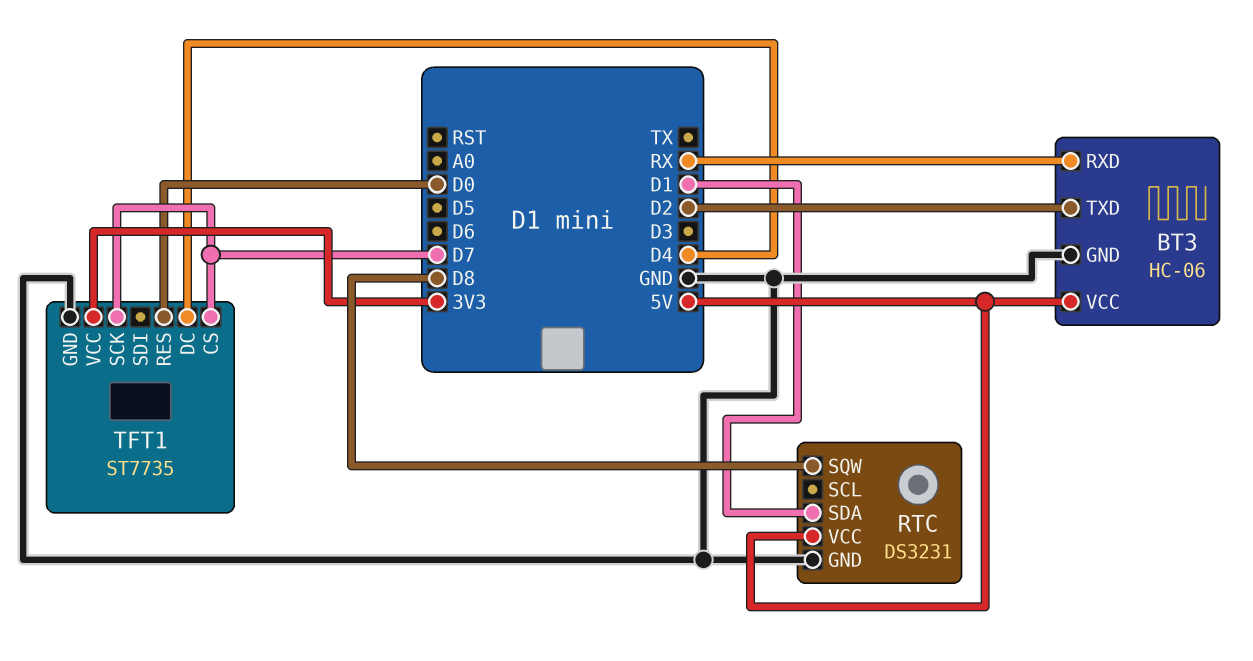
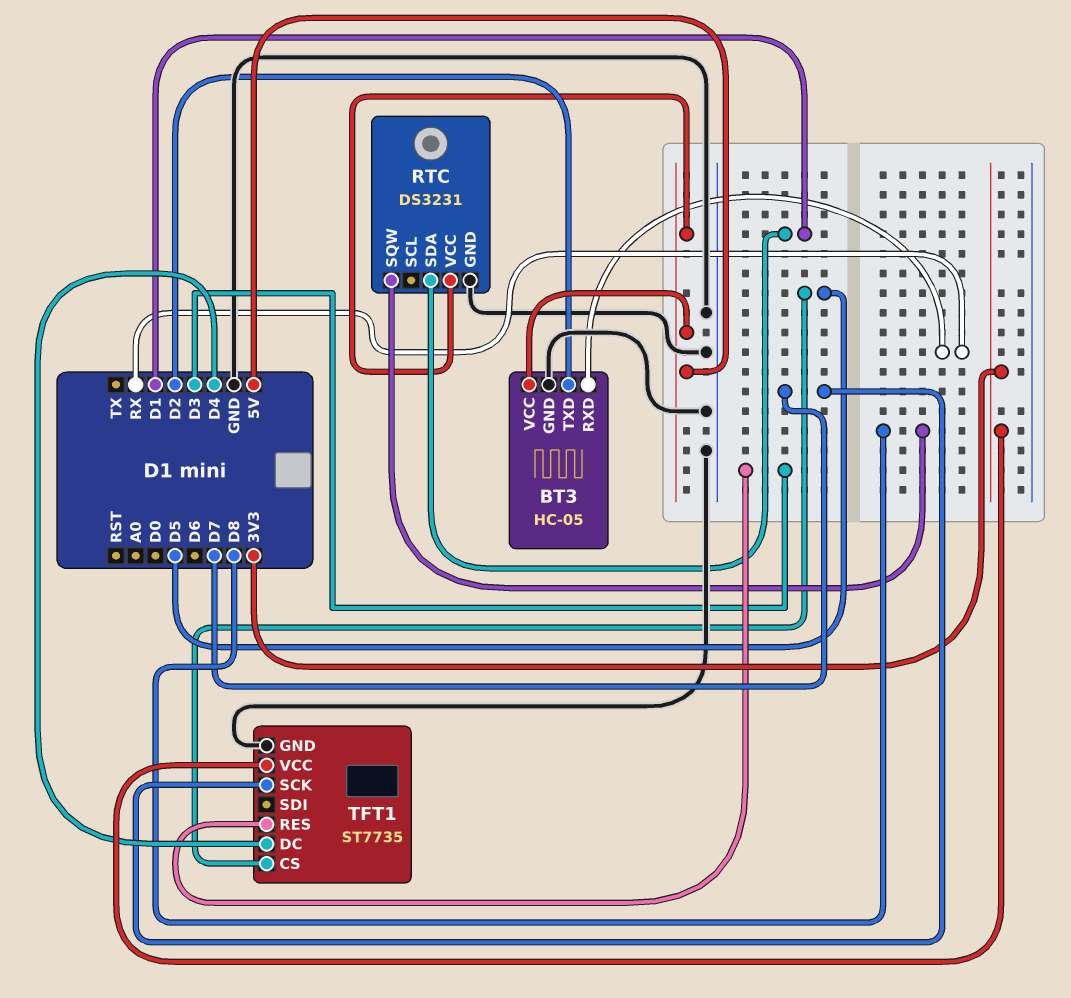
BT3: HC-06 -> HC-05
TFT1 pin CS: D7 -> D5
TFT1 pin RES: D0 -> D3

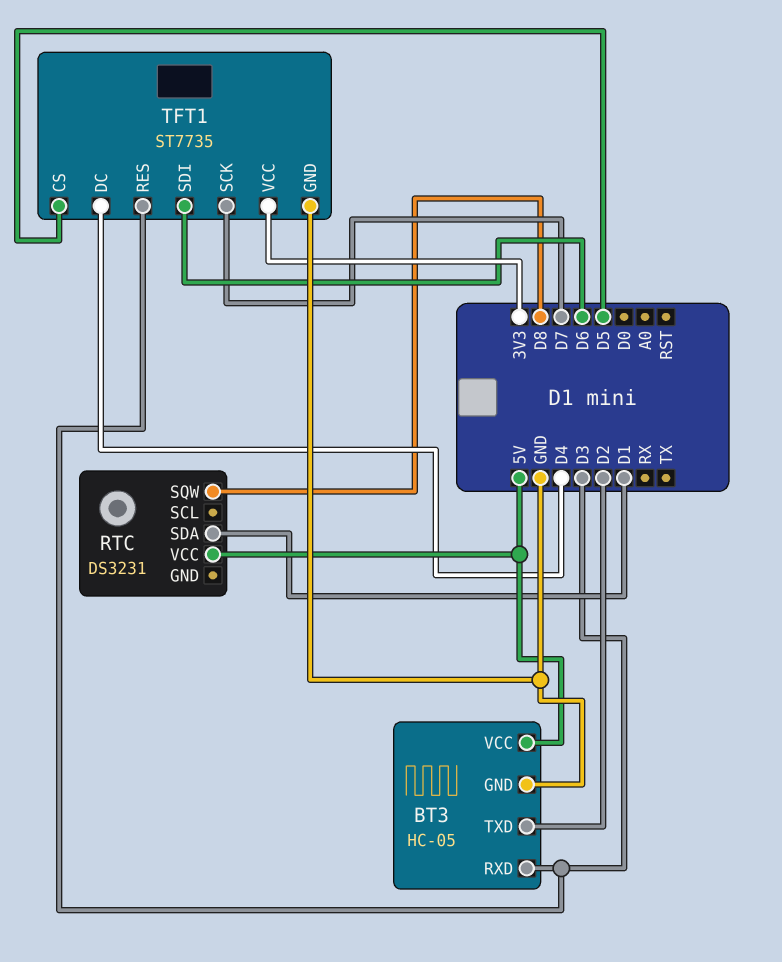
BT3 pin RXD: RX -> D3
RTC pin GND: GND -> none
TFT1 pin SDI: none -> D6

